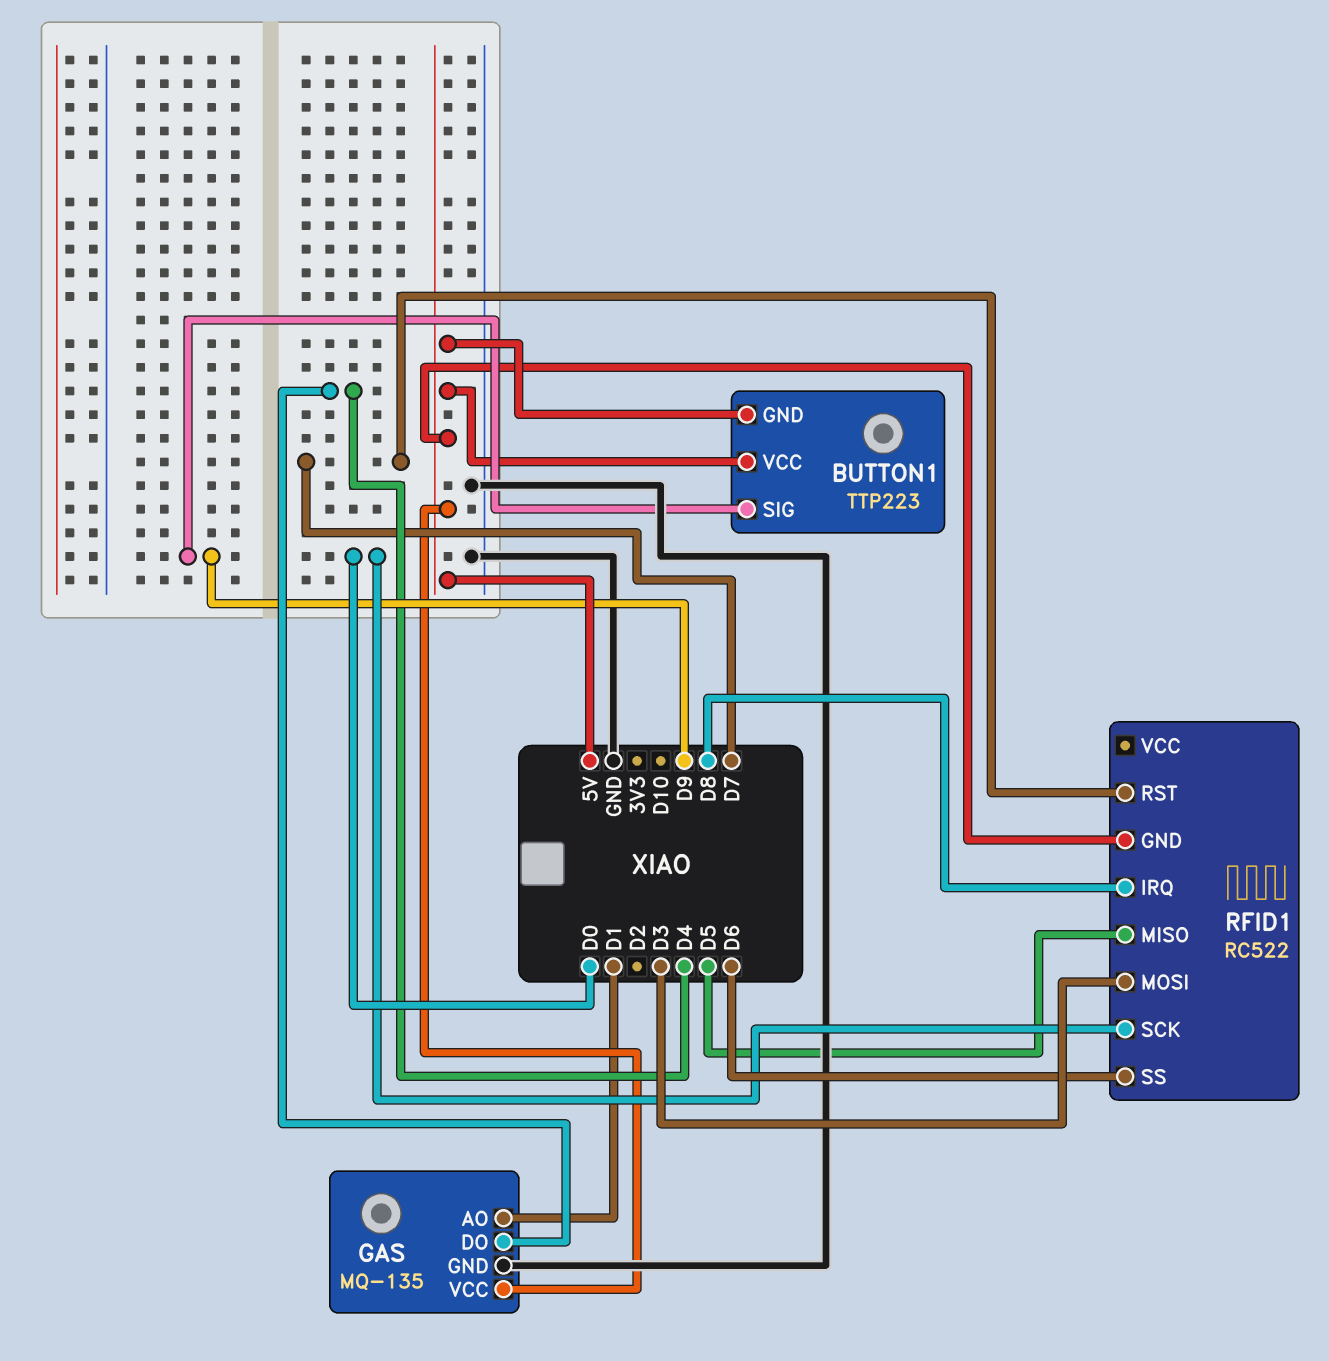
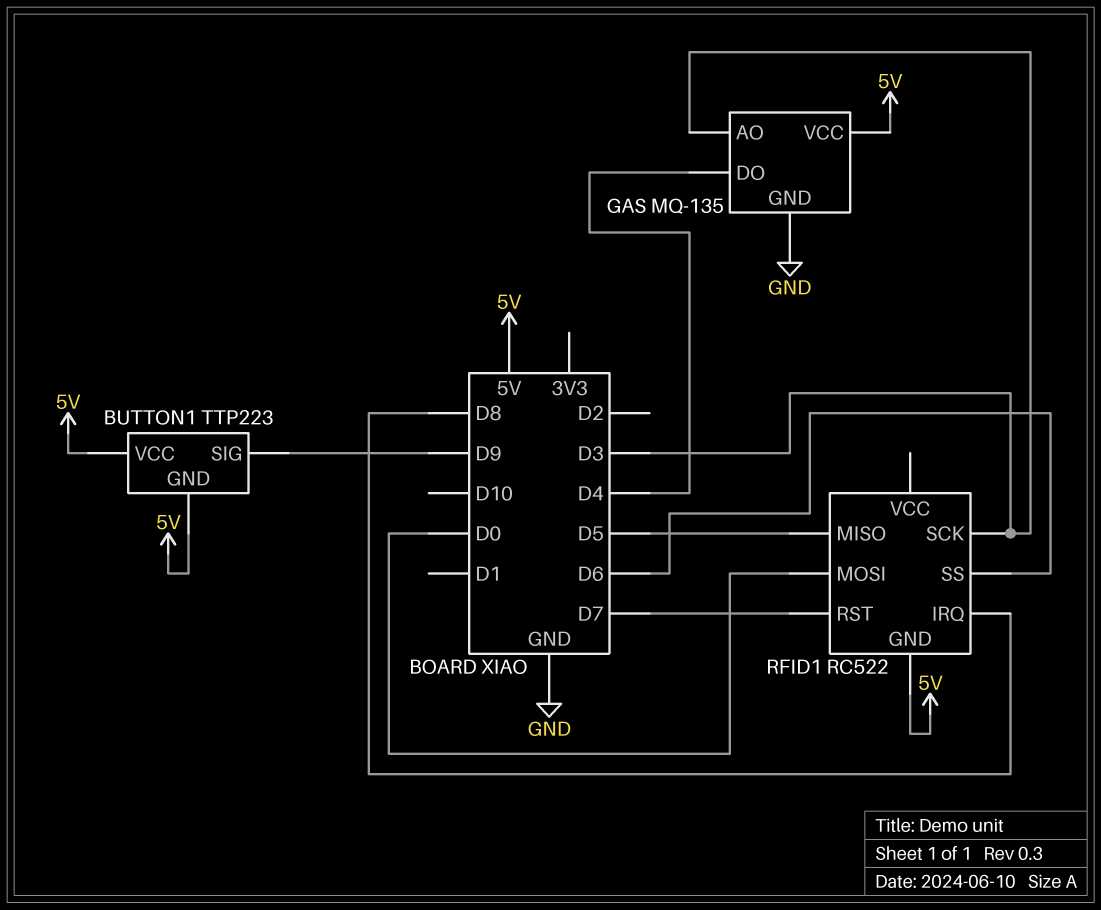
GAS pin AO: D1 -> D3
RFID1 pin MOSI: D3 -> D0
RFID1 pin SCK: D0 -> D3

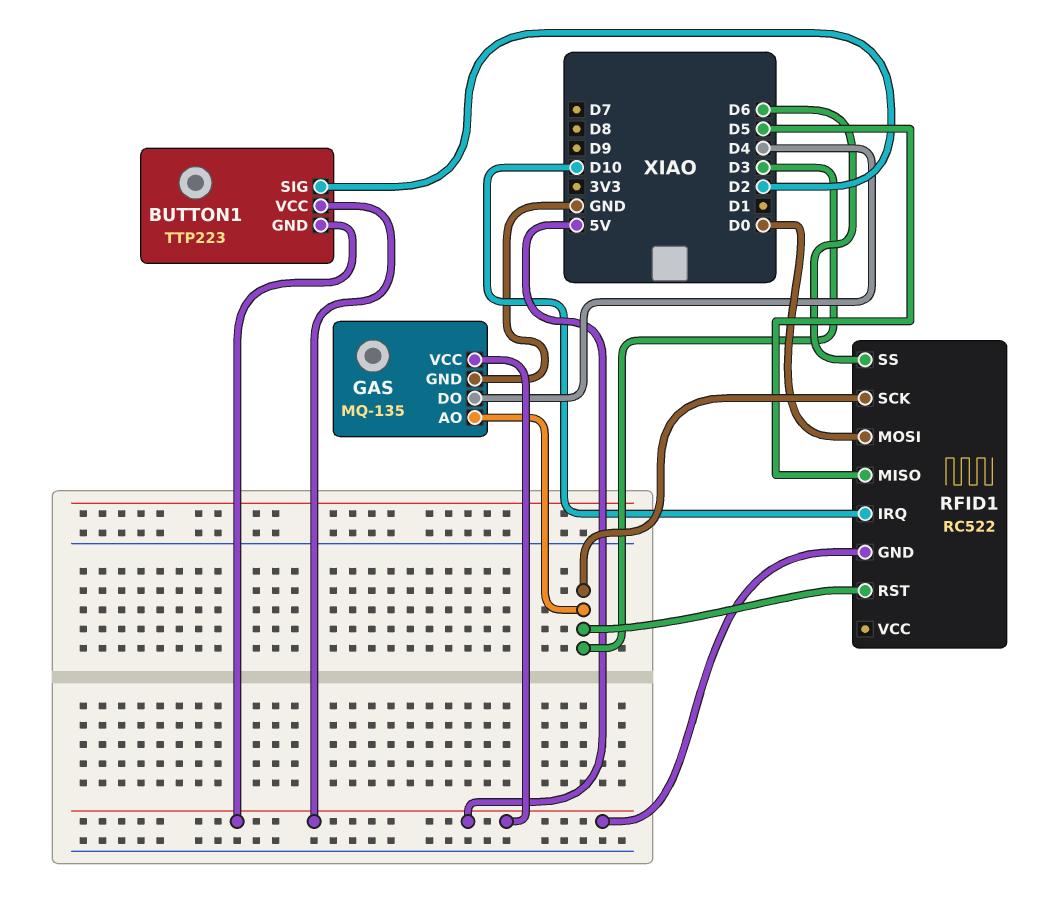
BUTTON1 pin SIG: D9 -> D2
RFID1 pin IRQ: D8 -> D10
RFID1 pin RST: D7 -> D3

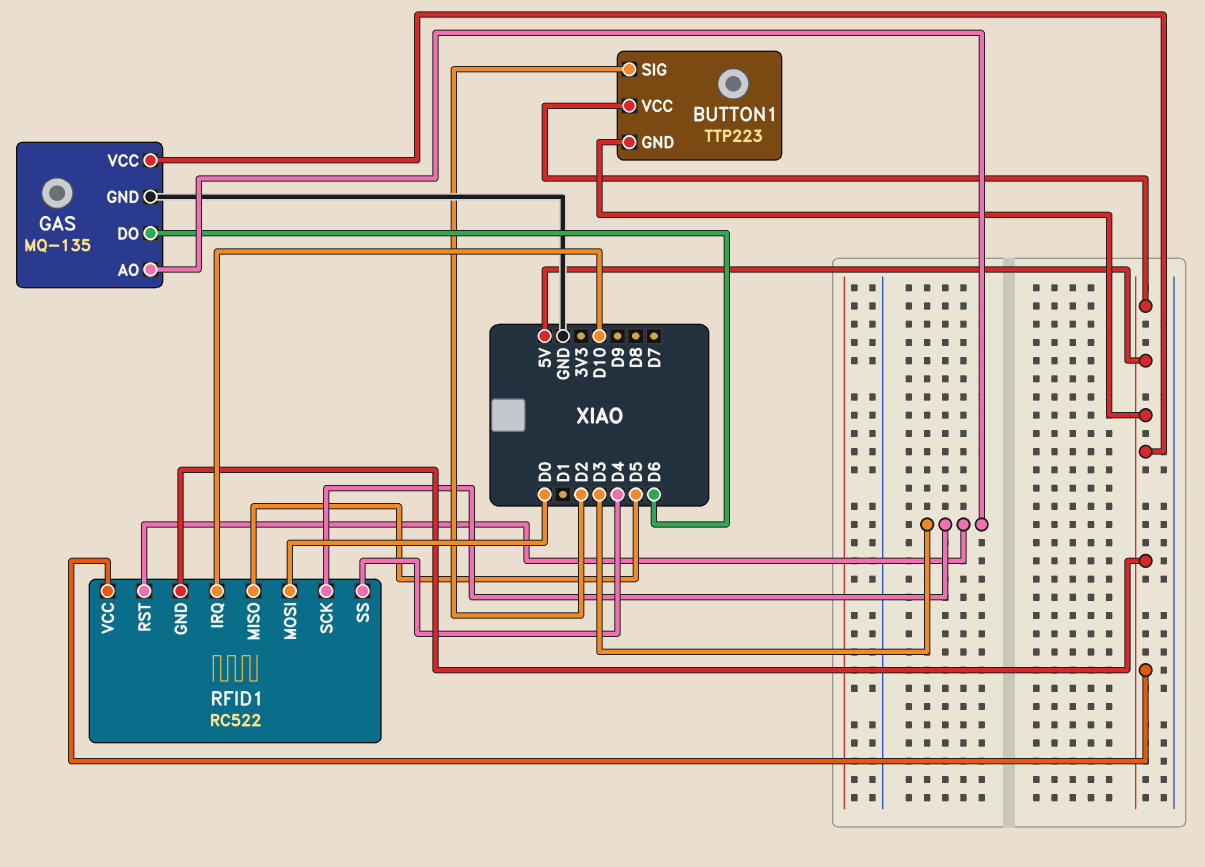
GAS pin DO: D4 -> D6
RFID1 pin SS: D6 -> D4
RFID1 pin VCC: none -> 5V

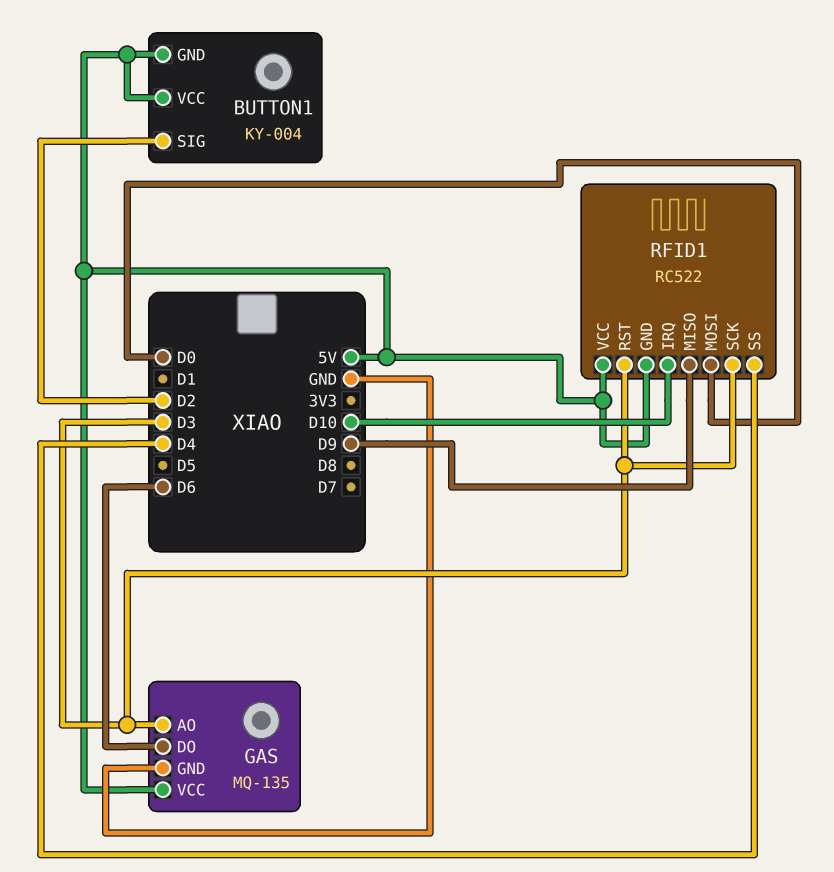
BUTTON1: TTP223 -> KY-004
RFID1 pin MISO: D5 -> D9

